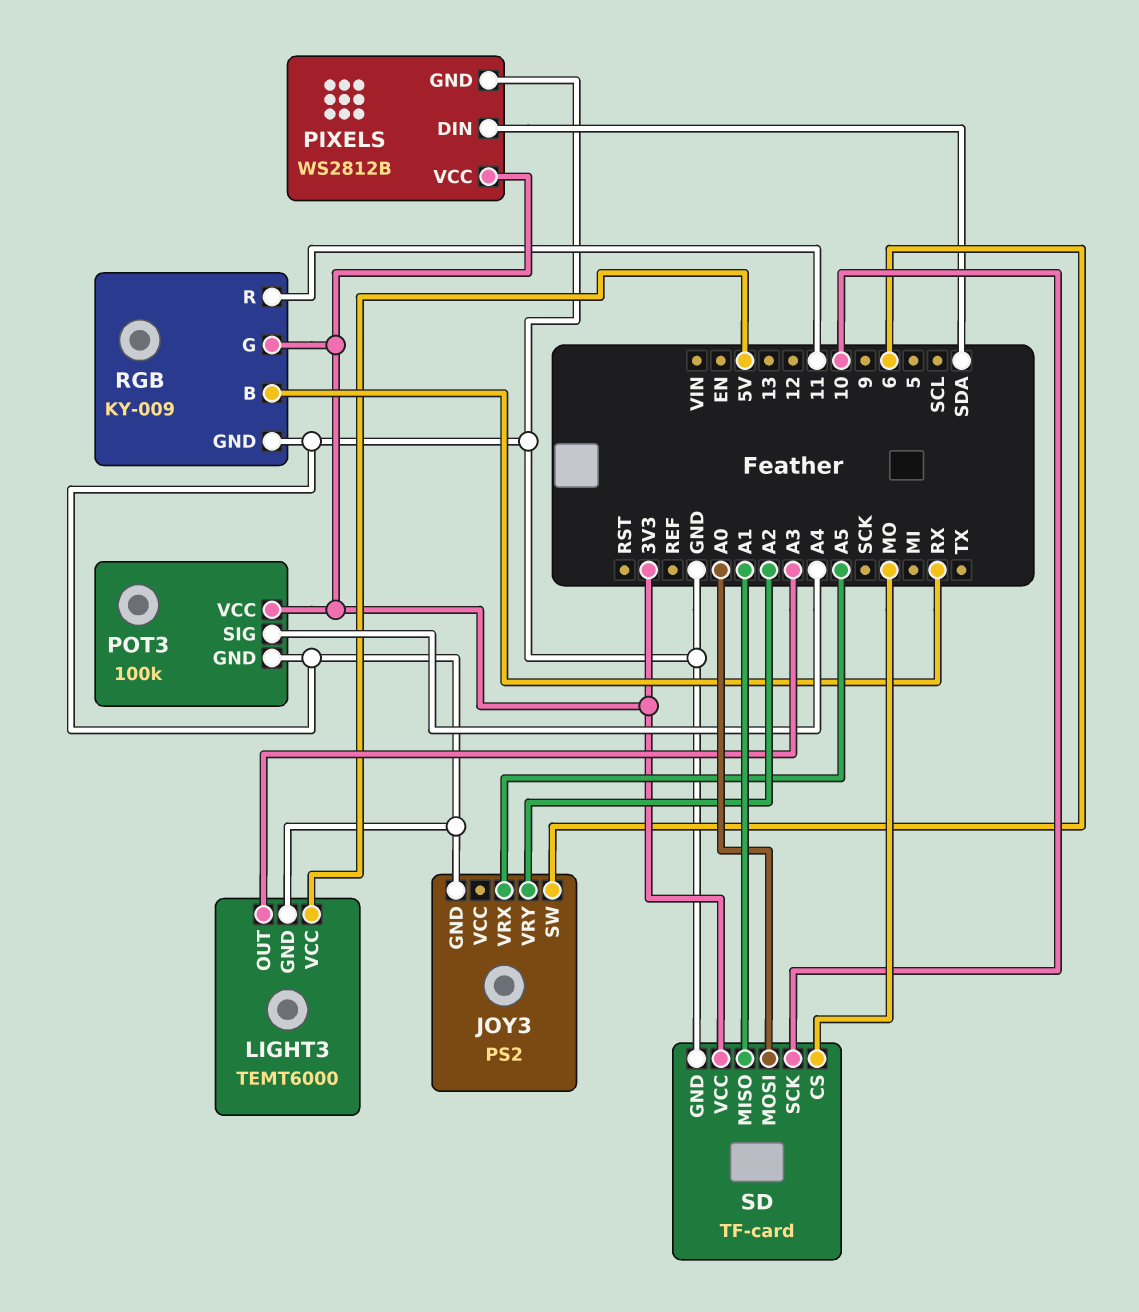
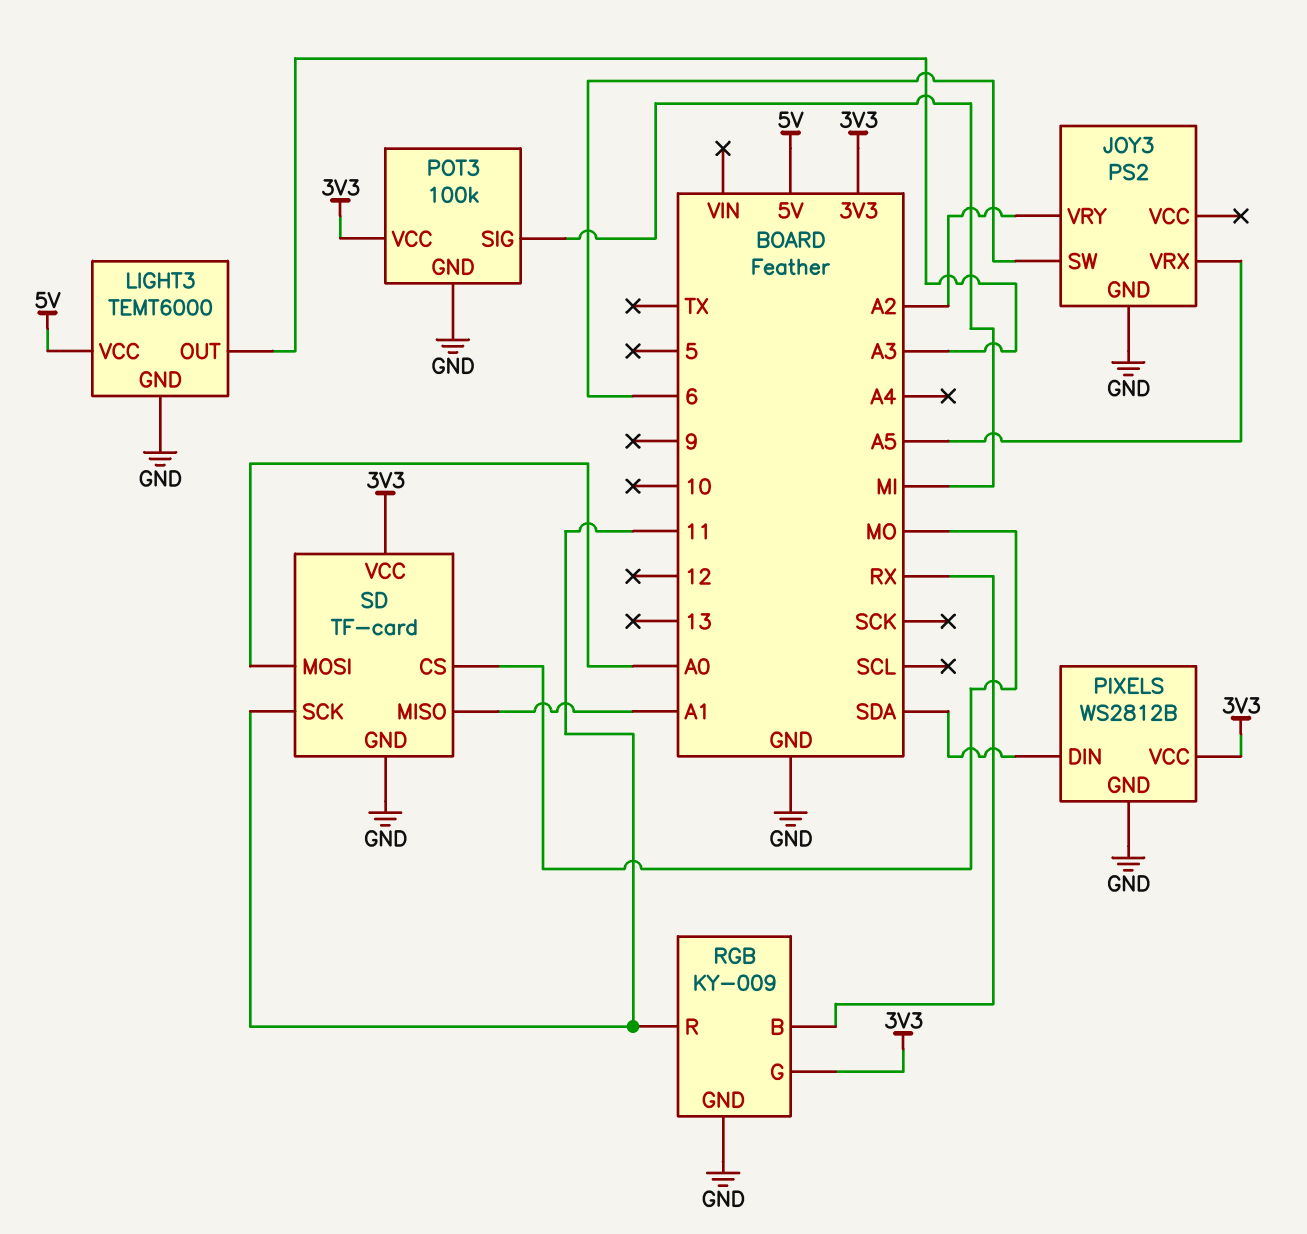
POT3 pin SIG: A4 -> MI
SD pin SCK: 10 -> 11

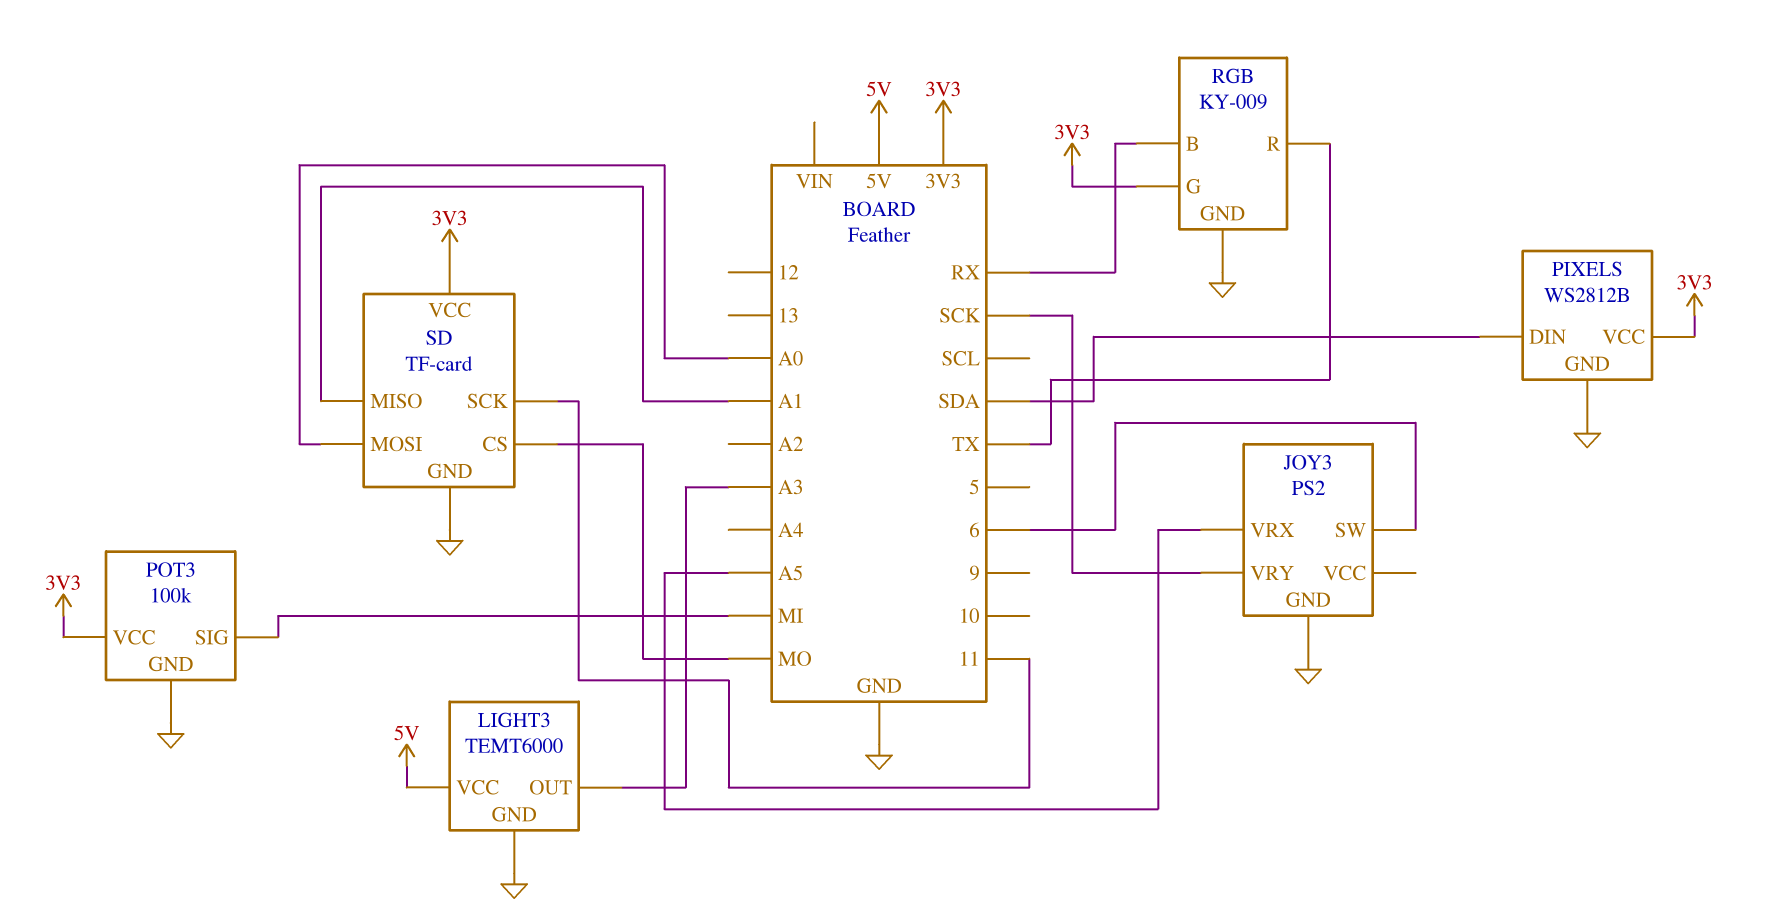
JOY3 pin VRY: A2 -> SCK
RGB pin R: 11 -> TX

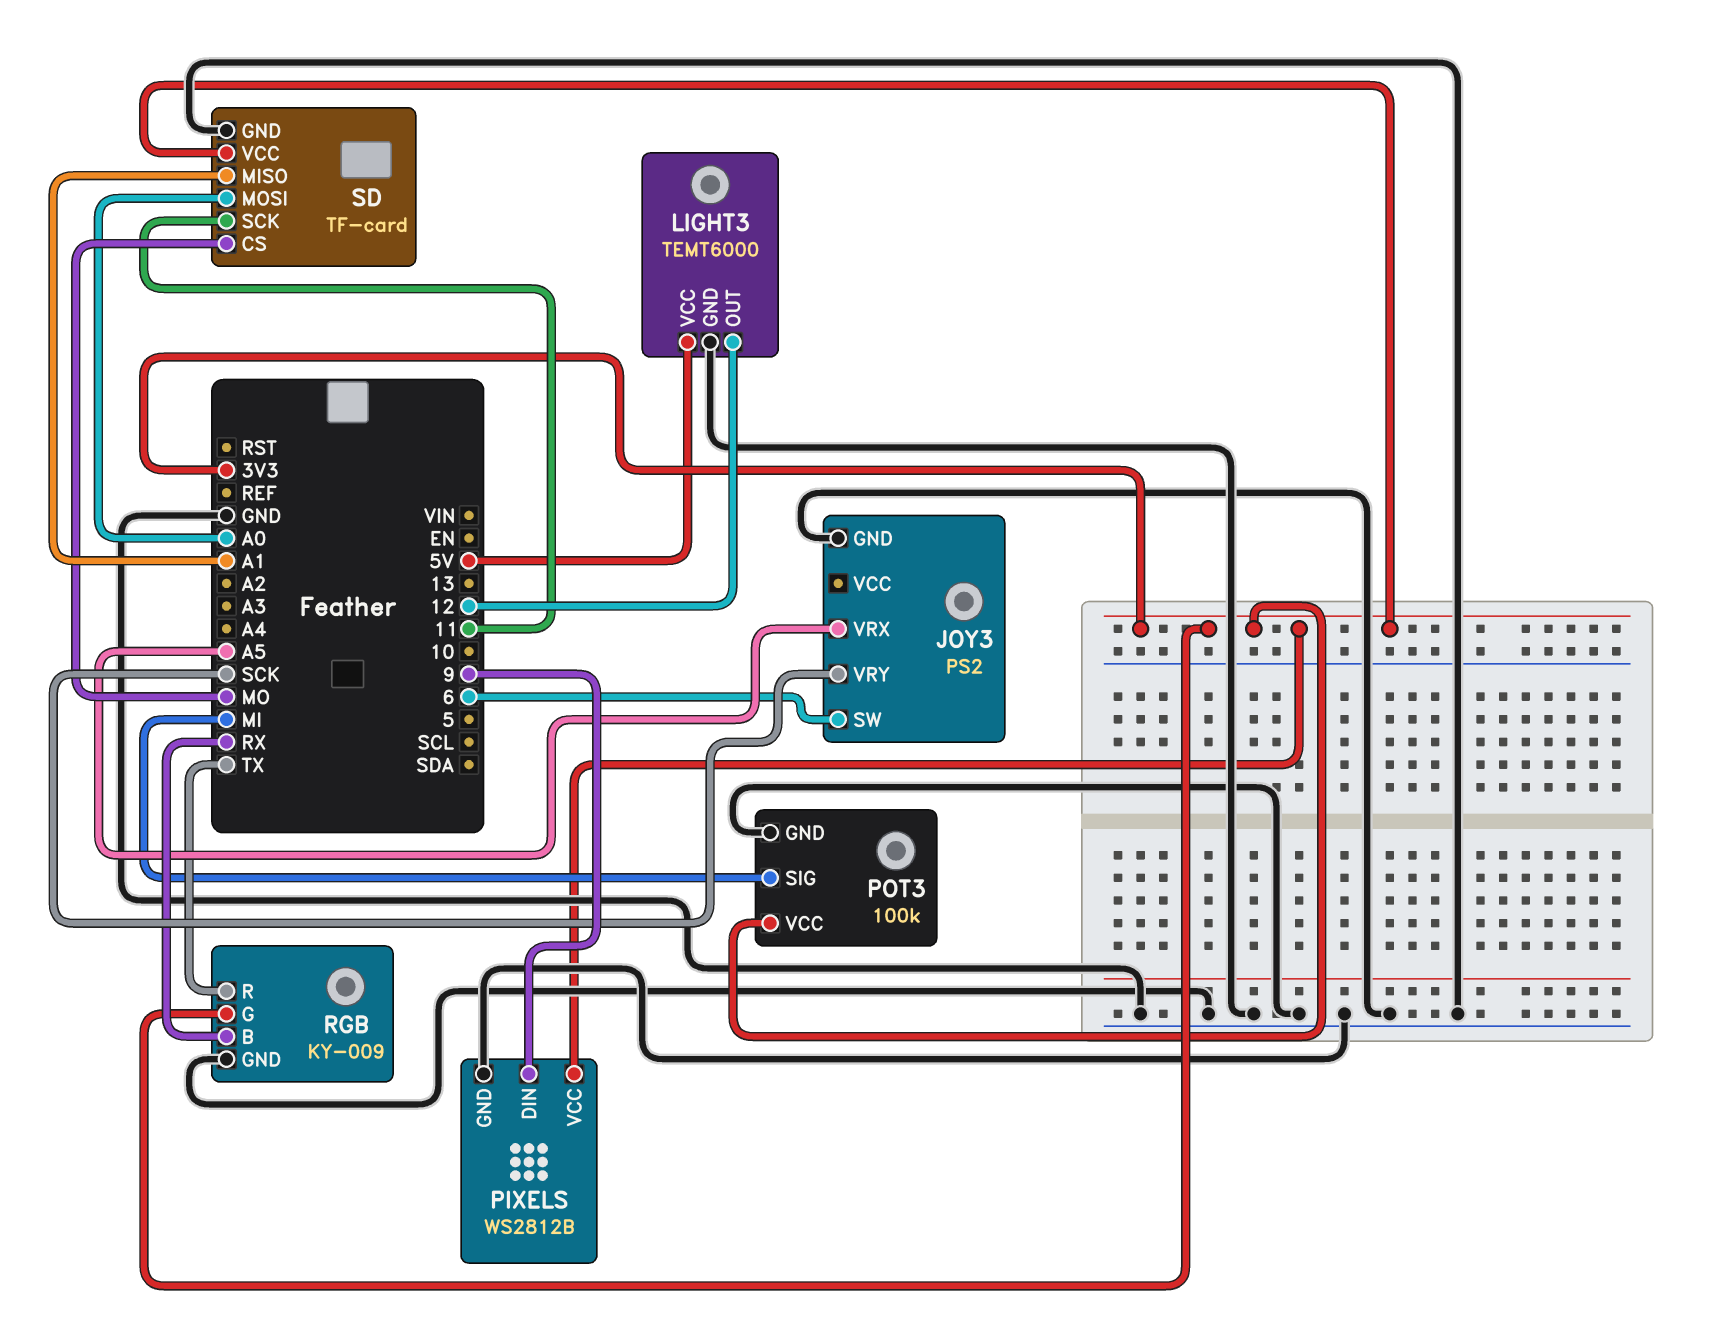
LIGHT3 pin OUT: A3 -> 12
PIXELS pin DIN: SDA -> 9

